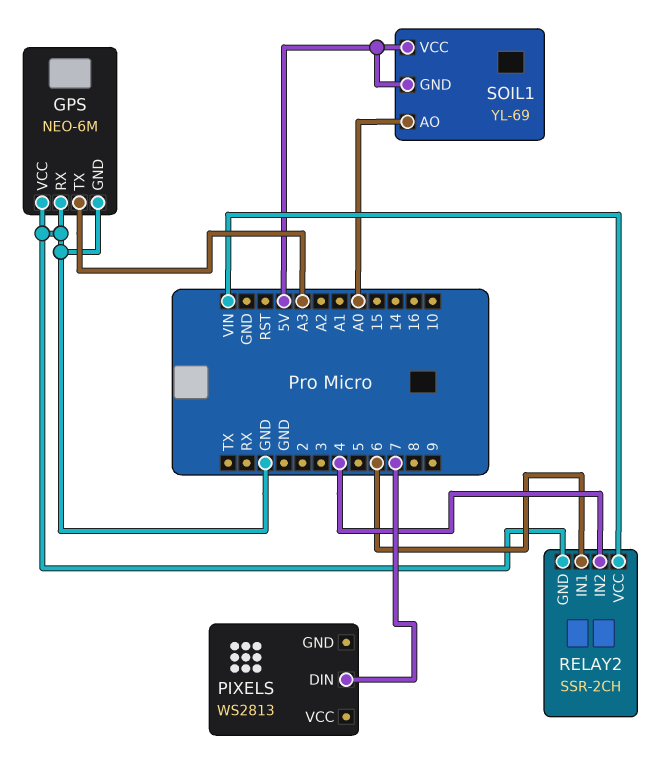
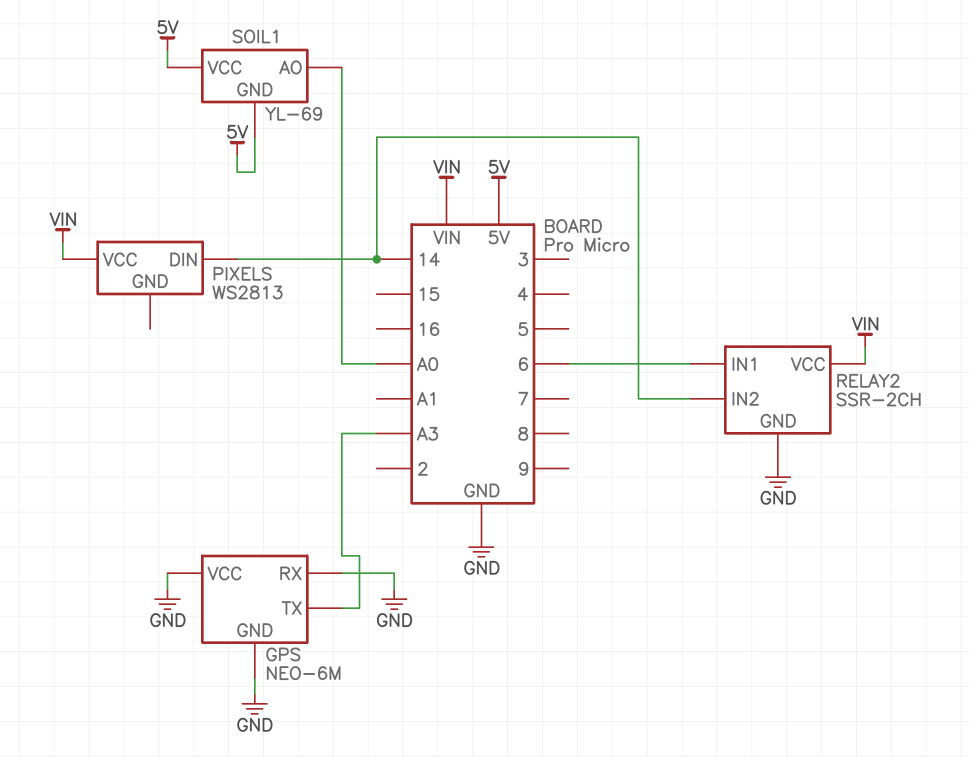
PIXELS pin DIN: 7 -> 14
PIXELS pin VCC: none -> VIN
RELAY2 pin IN2: 4 -> 14

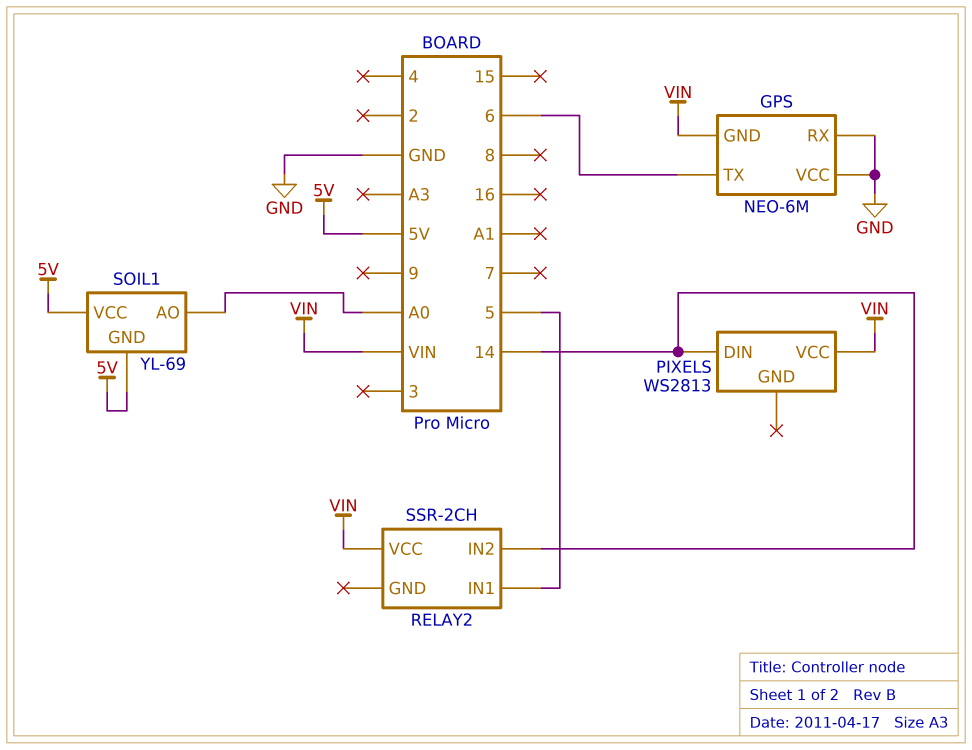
GPS pin GND: GND -> VIN
GPS pin TX: A3 -> 6
RELAY2 pin GND: GND -> none
RELAY2 pin IN1: 6 -> 5

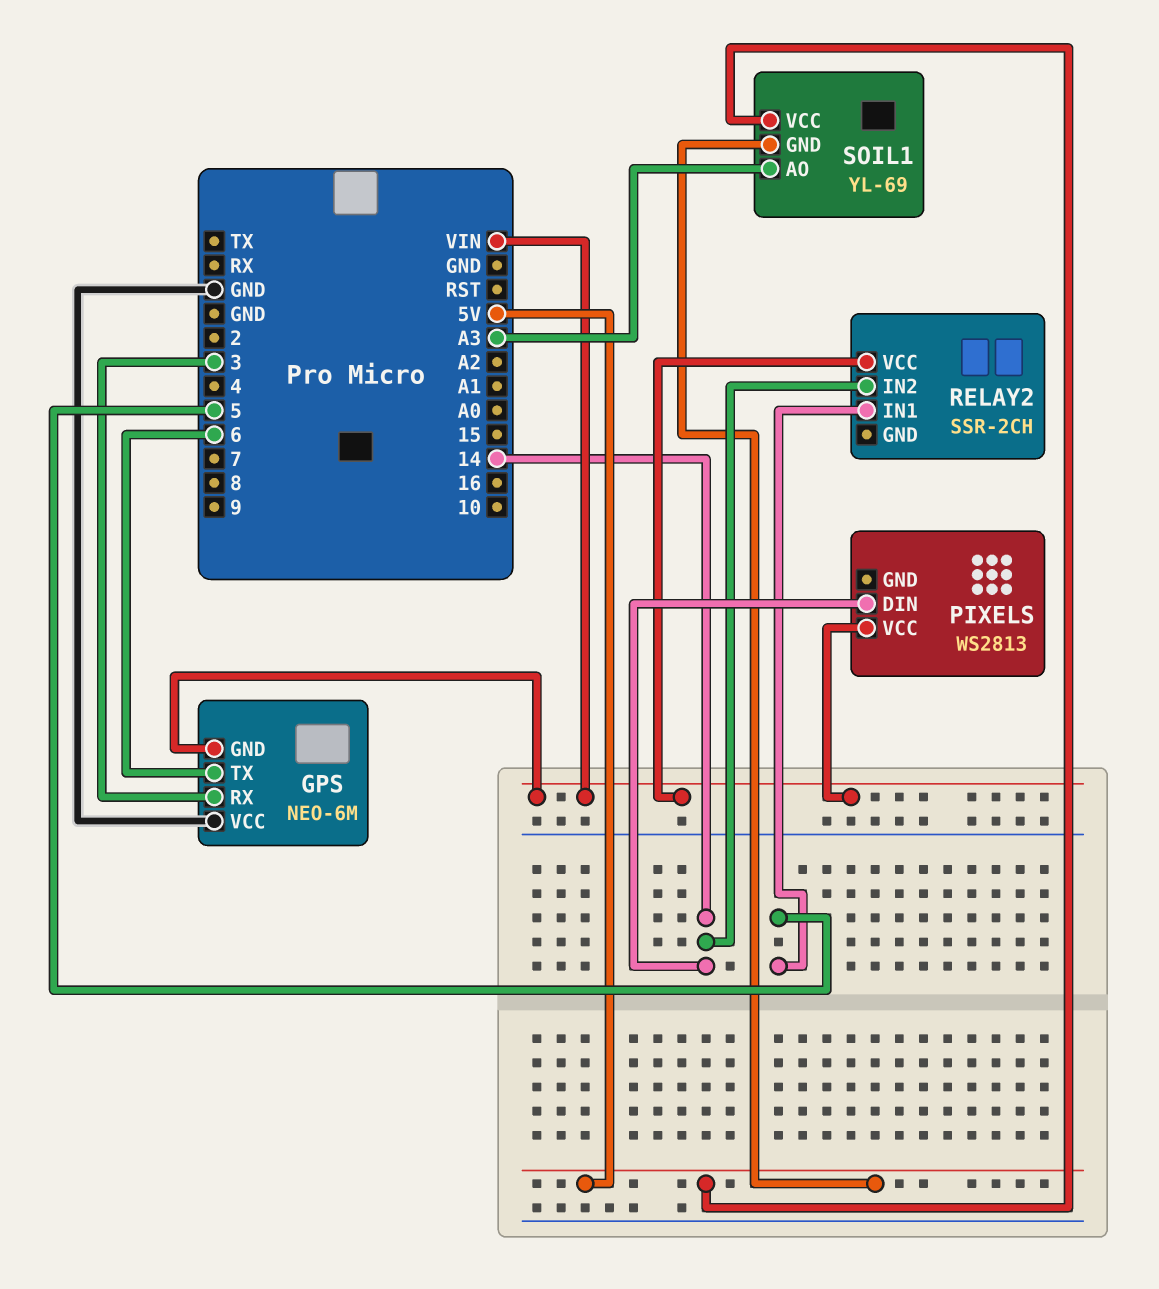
GPS pin RX: GND -> 3
SOIL1 pin AO: A0 -> A3

